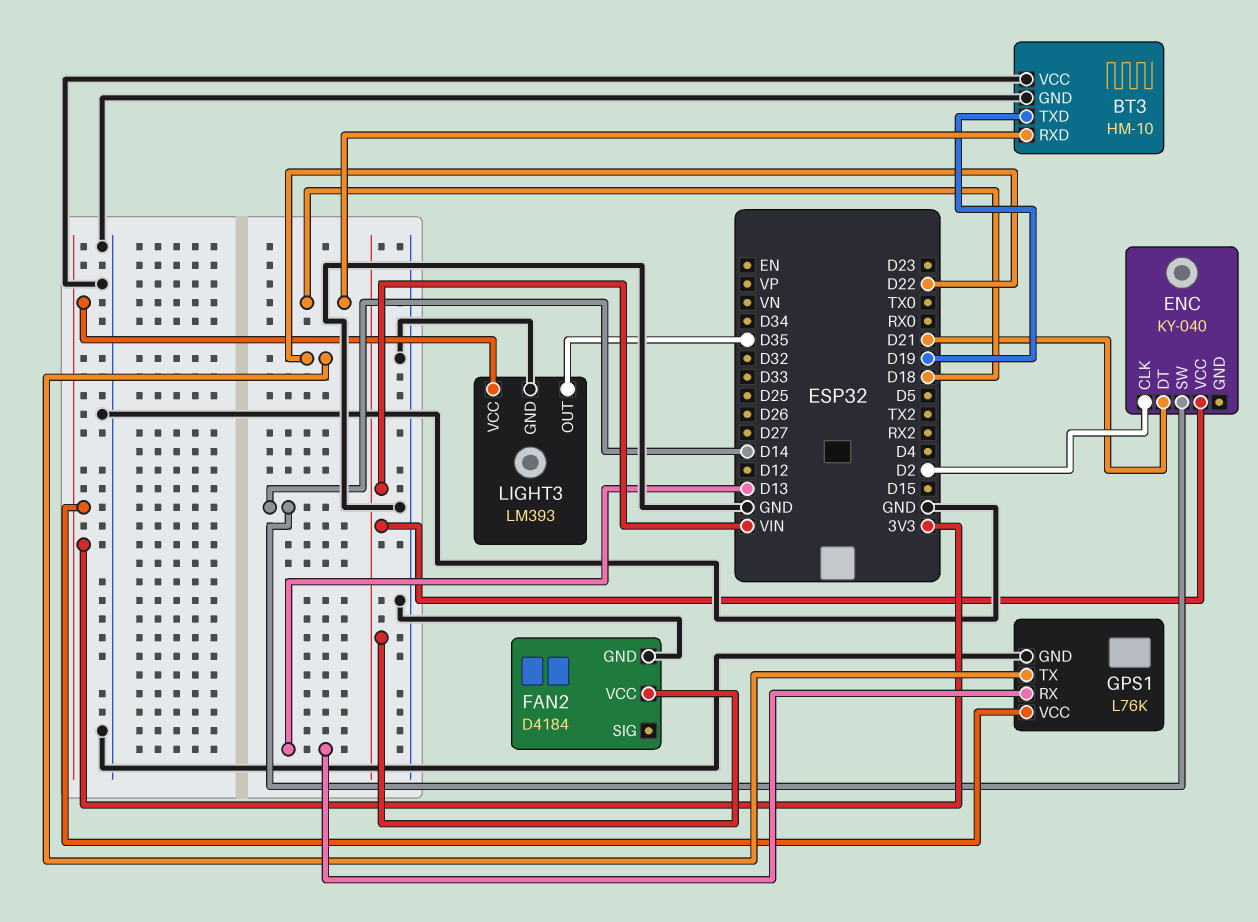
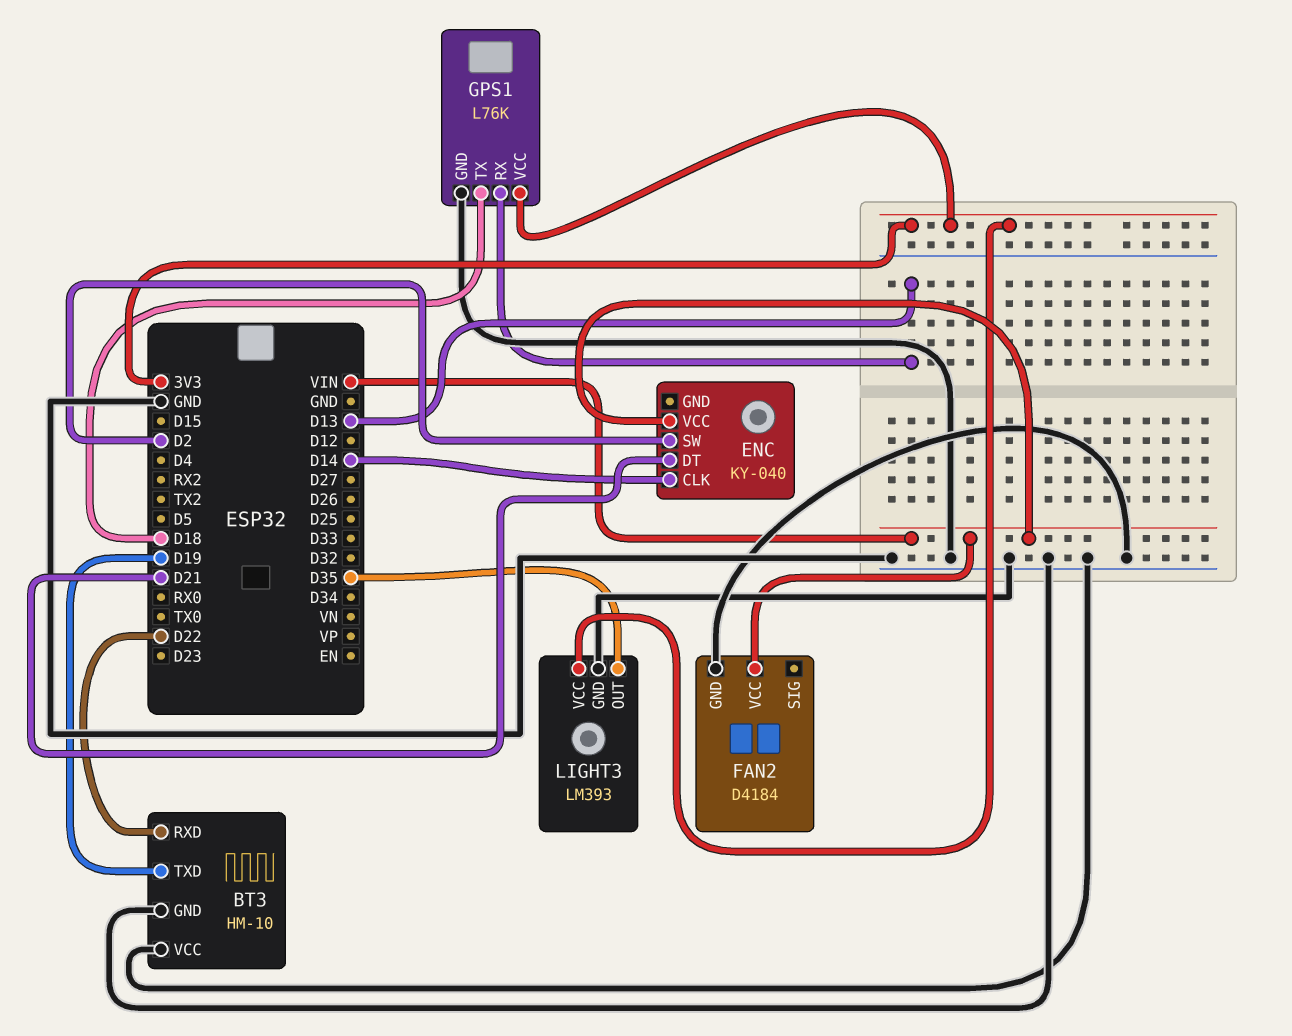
BT3 pin RXD: D18 -> D22
ENC pin CLK: D2 -> D14
ENC pin SW: D14 -> D2
GPS1 pin TX: D22 -> D18

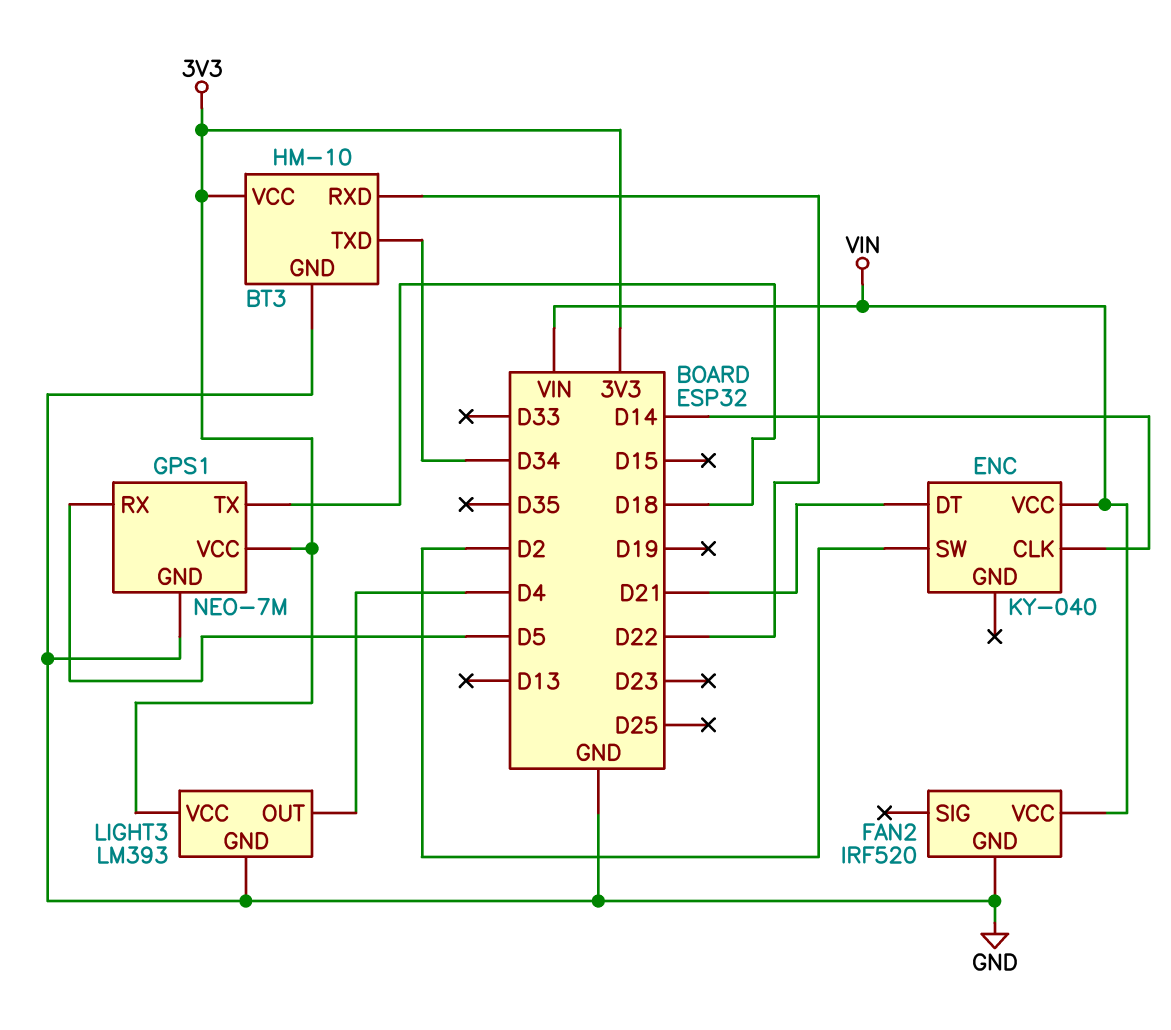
BT3 pin TXD: D19 -> D34
BT3 pin VCC: GND -> 3V3
FAN2: D4184 -> IRF520
GPS1: L76K -> NEO-7M
GPS1 pin RX: D13 -> D5
LIGHT3 pin OUT: D35 -> D4

